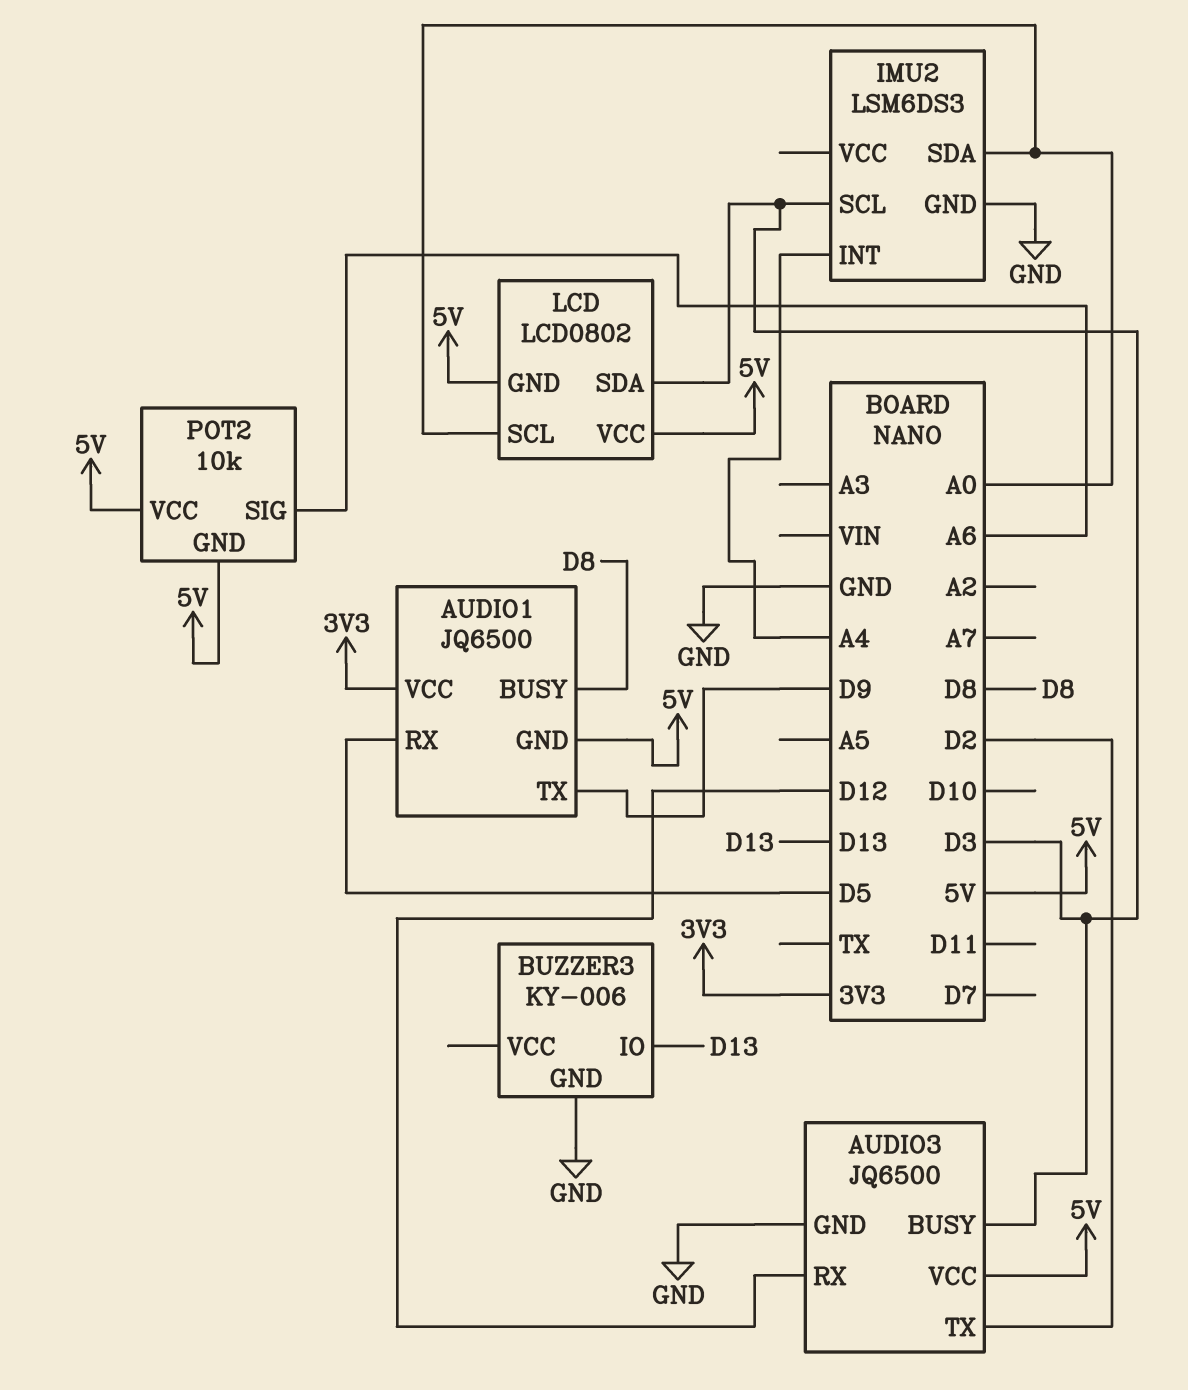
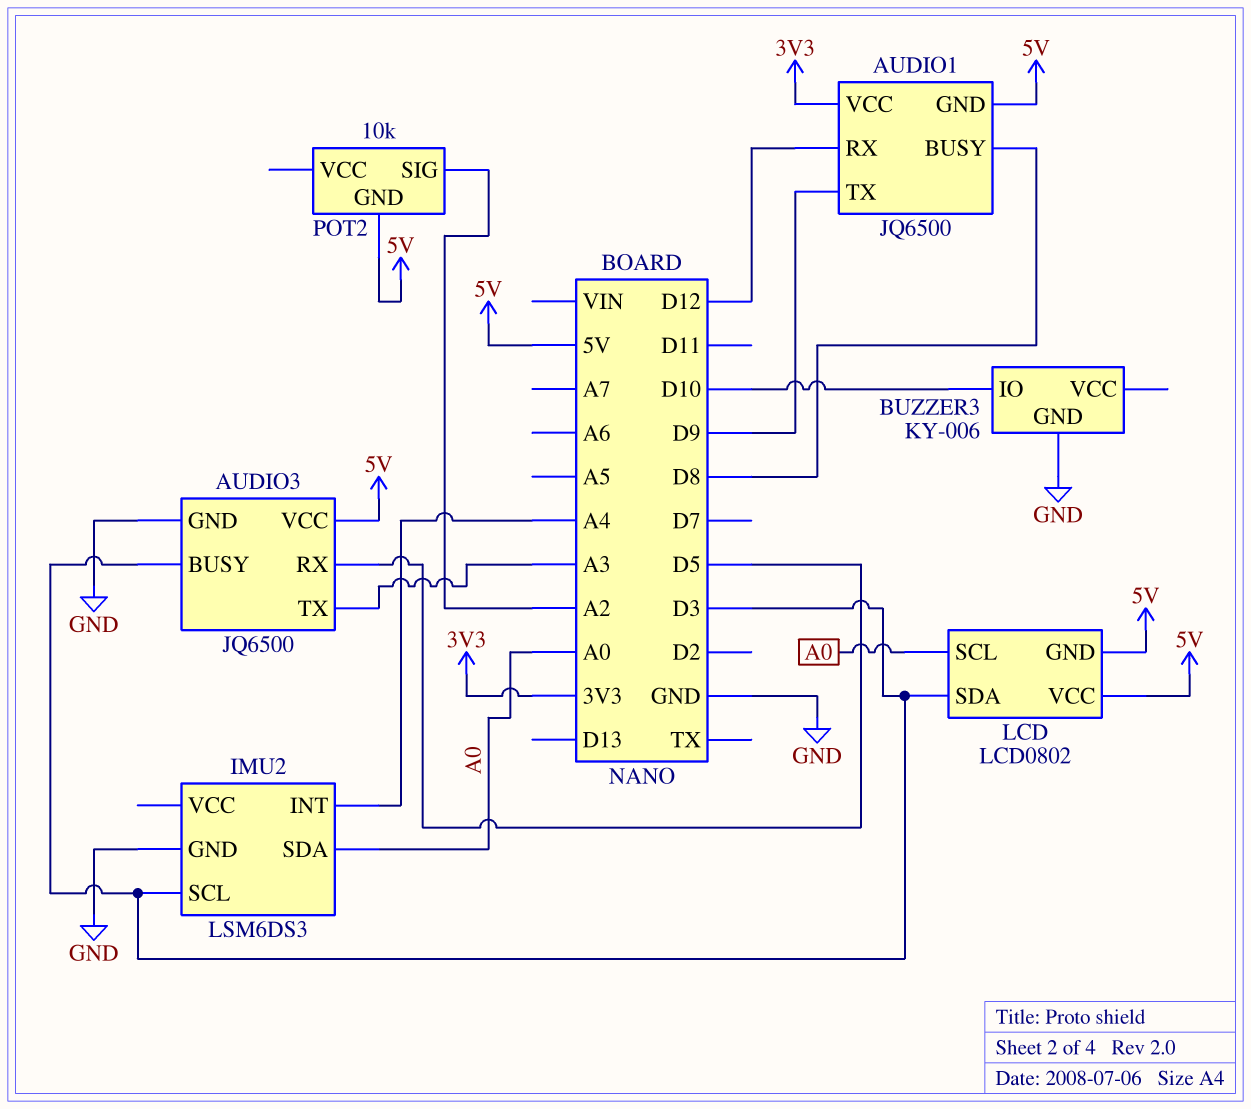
AUDIO1 pin RX: D5 -> D12
AUDIO3 pin RX: D12 -> D5
AUDIO3 pin TX: D2 -> A3
BUZZER3 pin IO: D13 -> D10
POT2 pin SIG: A6 -> A2
POT2 pin VCC: 5V -> none

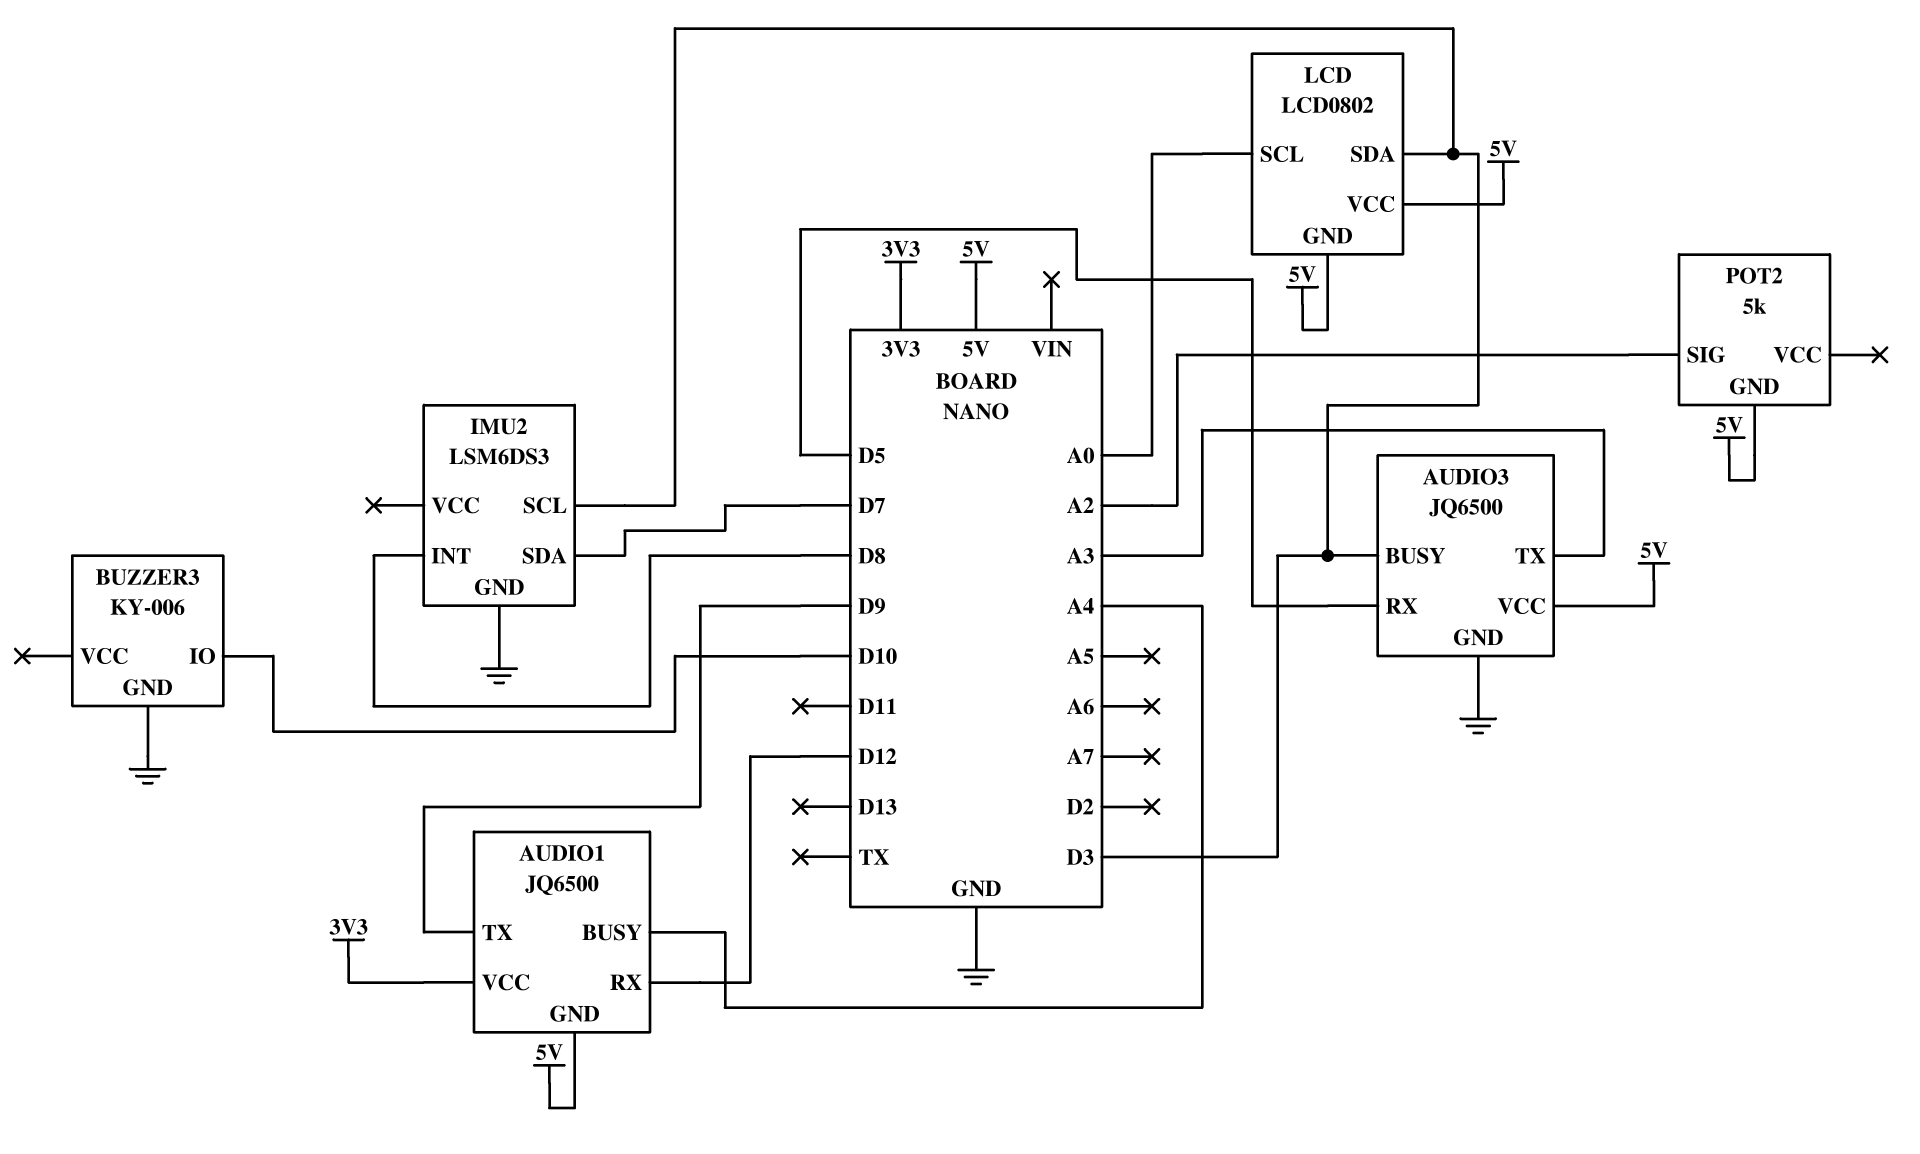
AUDIO1 pin BUSY: D8 -> A4
IMU2 pin INT: A4 -> D8
IMU2 pin SDA: A0 -> D7
POT2: 10k -> 5k

